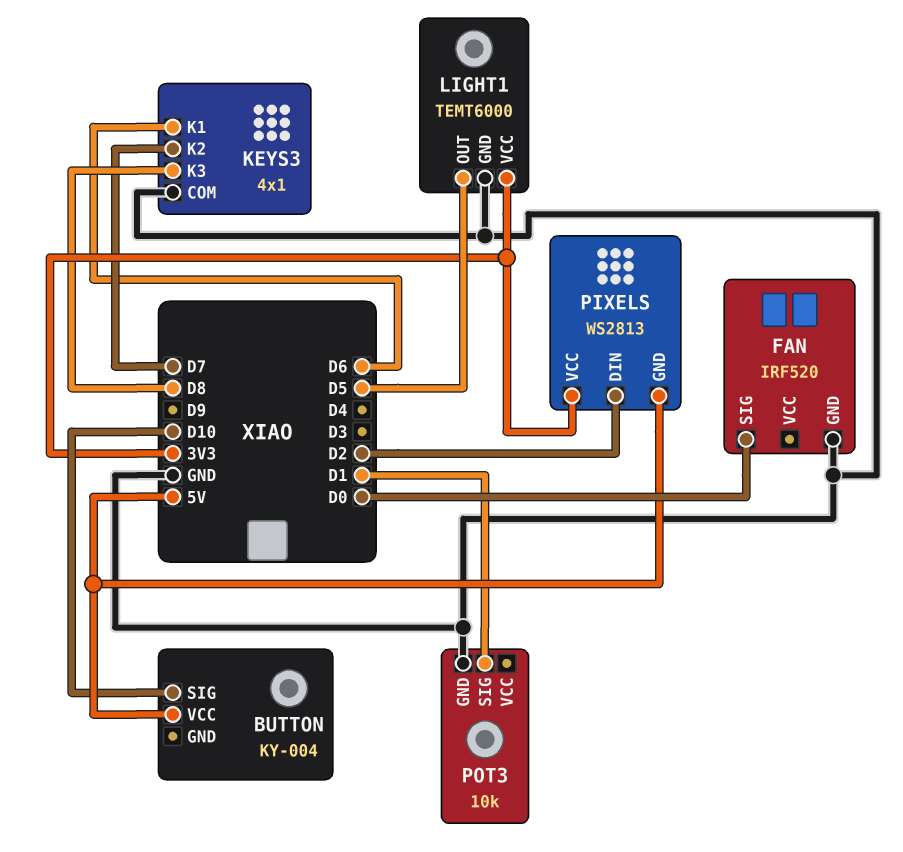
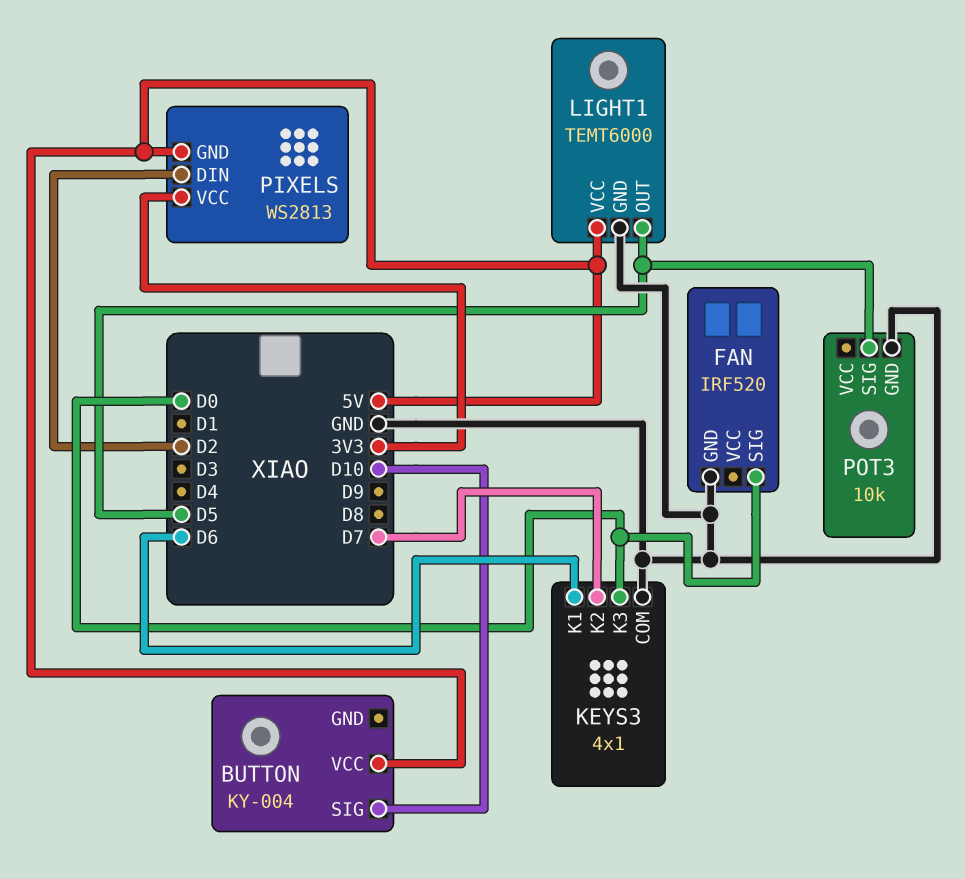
KEYS3 pin K3: D8 -> D0
LIGHT1 pin VCC: 3V3 -> 5V
POT3 pin SIG: D1 -> D5

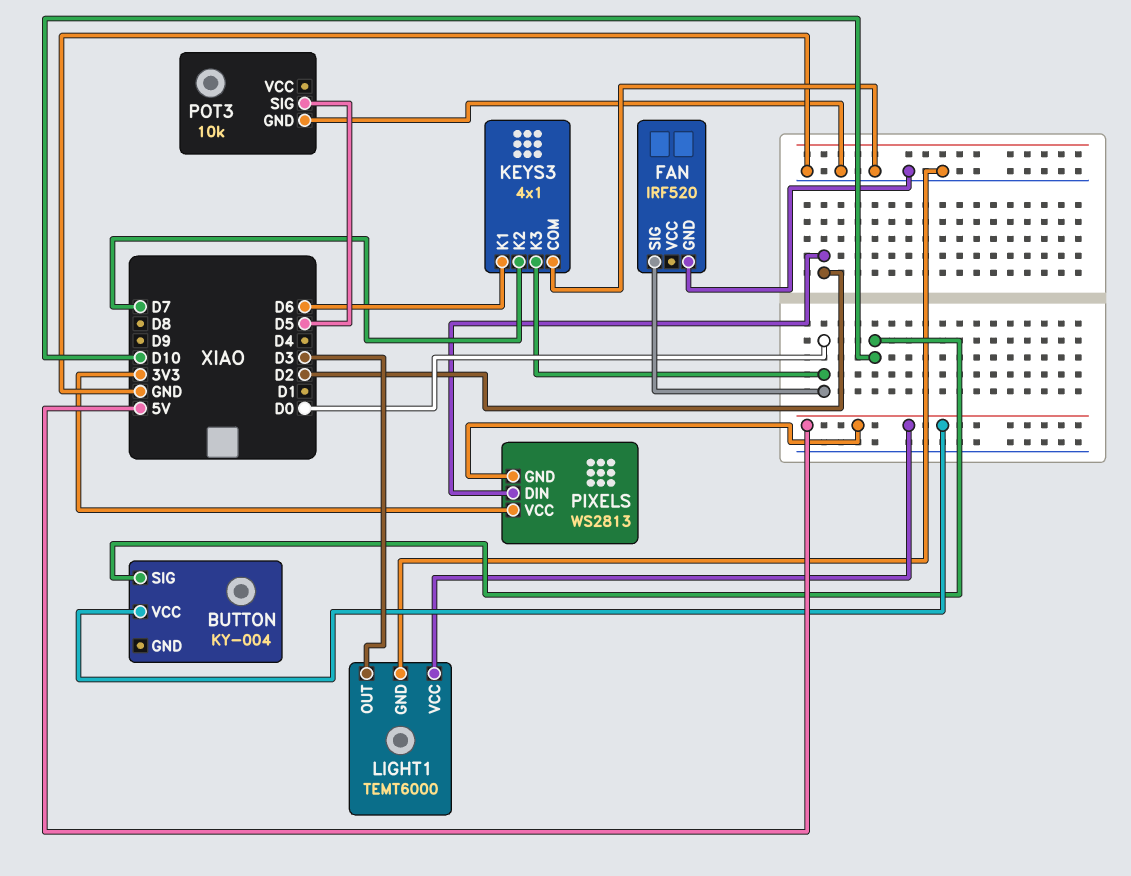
LIGHT1 pin OUT: D5 -> D3

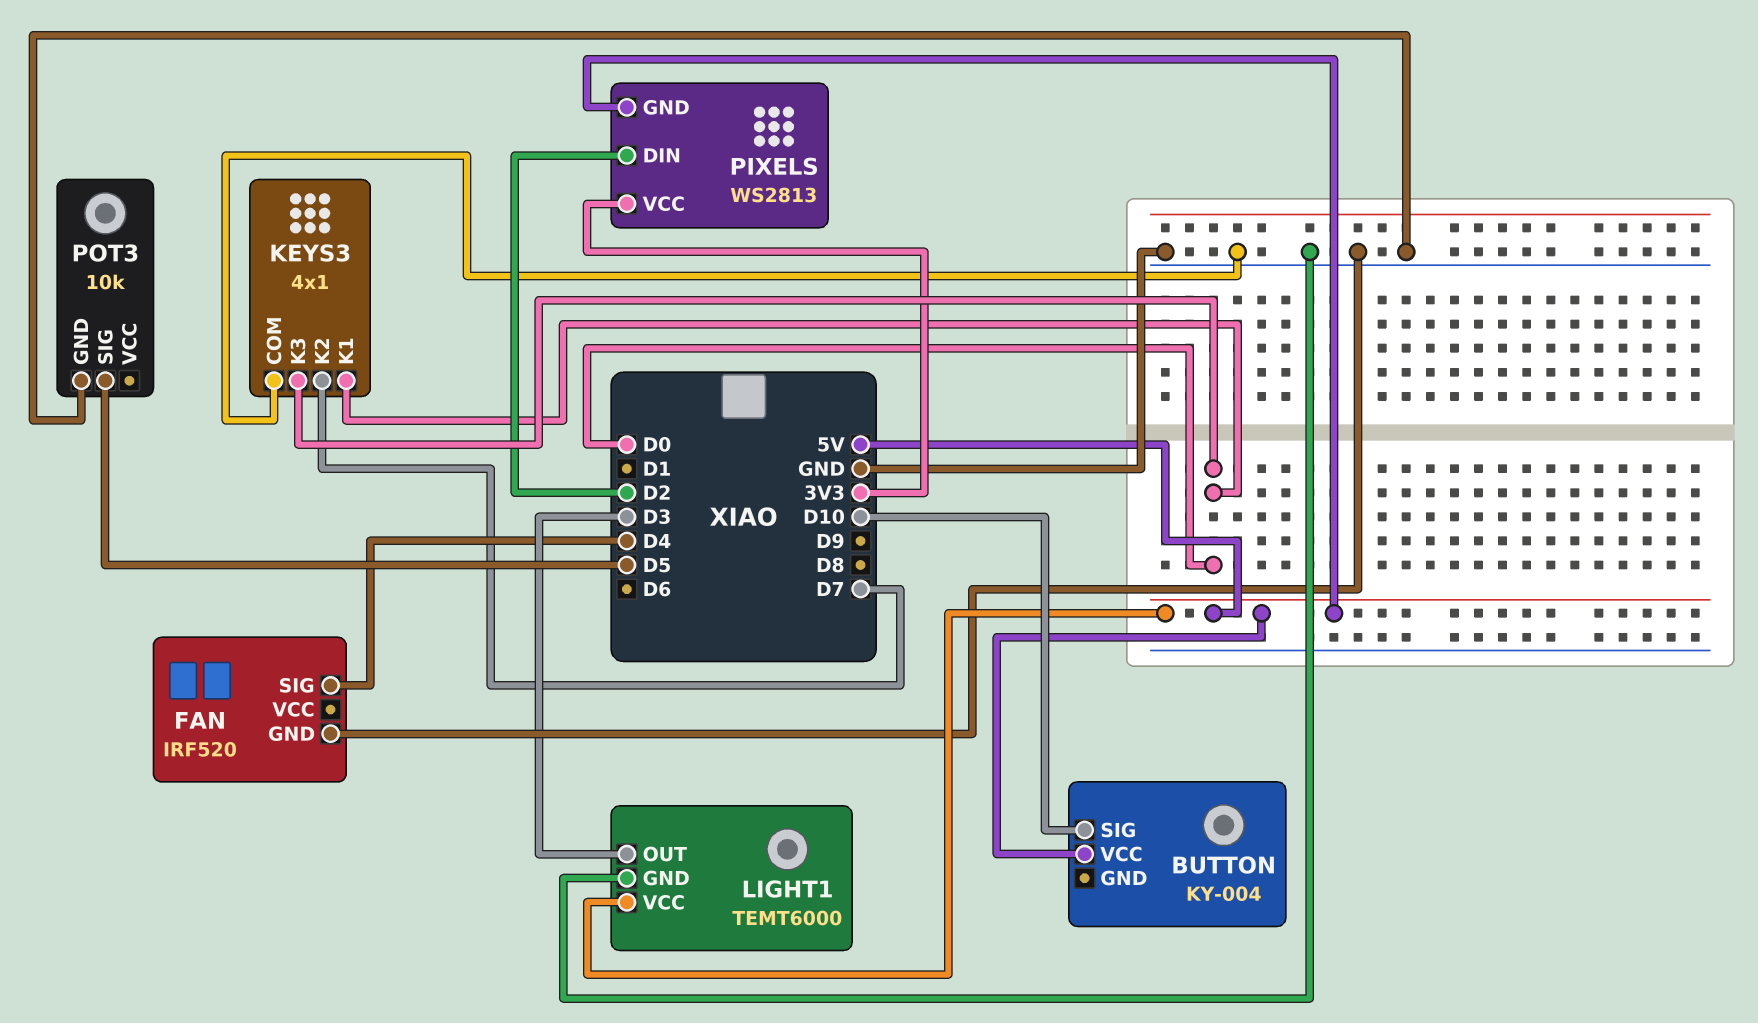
FAN pin SIG: D0 -> D4
KEYS3 pin K1: D6 -> D0

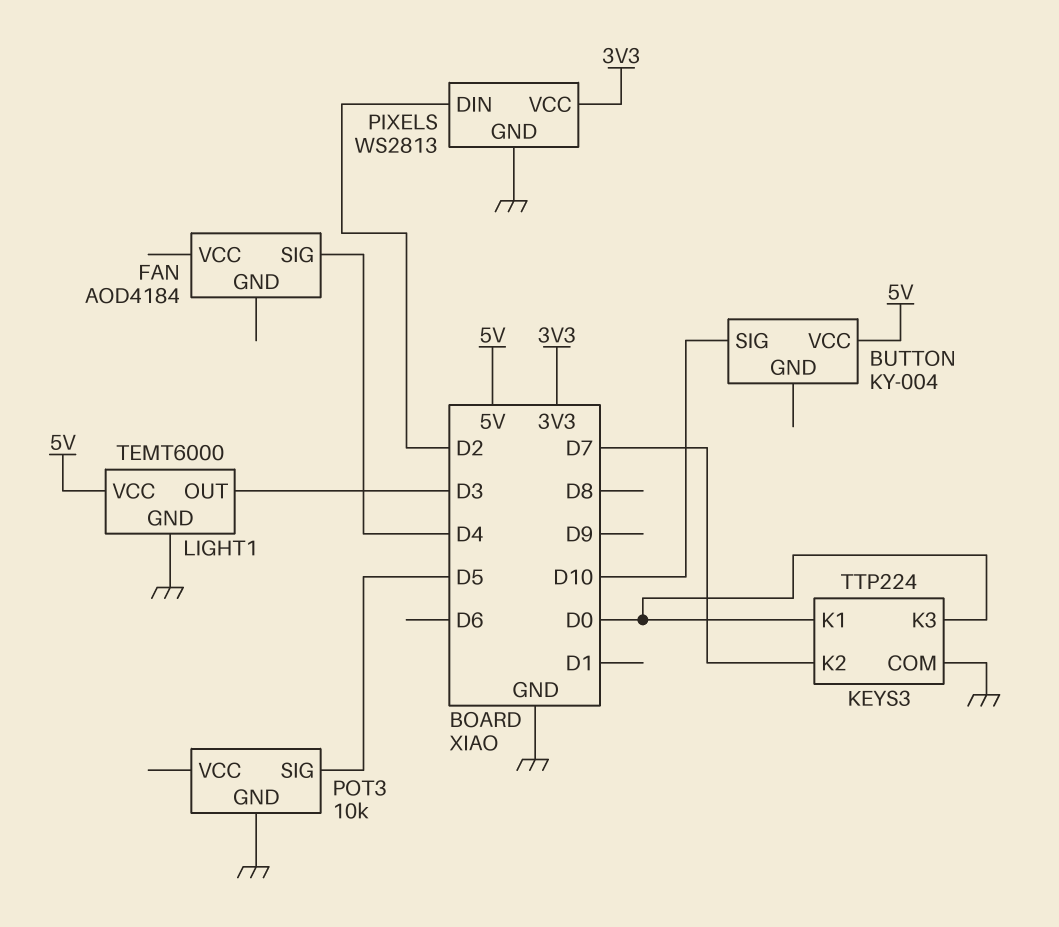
FAN: IRF520 -> AOD4184
FAN pin GND: GND -> none
KEYS3: 4x1 -> TTP224
PIXELS pin GND: 5V -> GND

